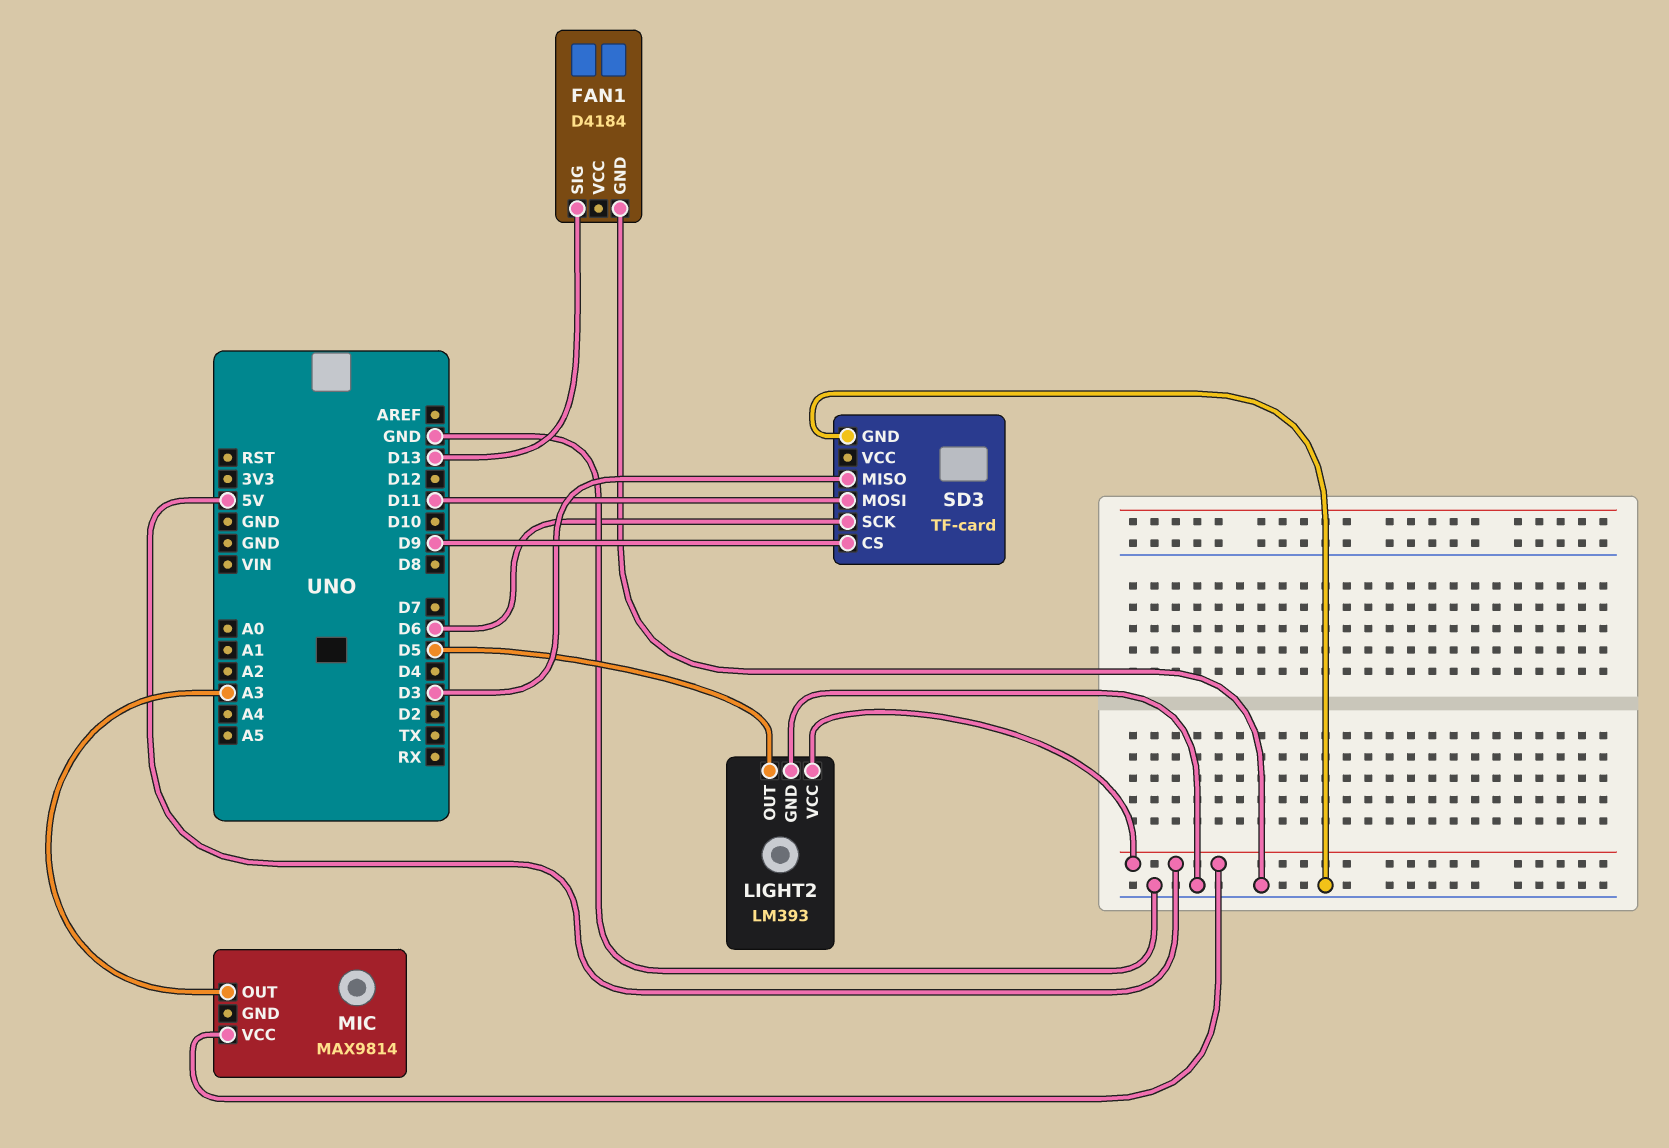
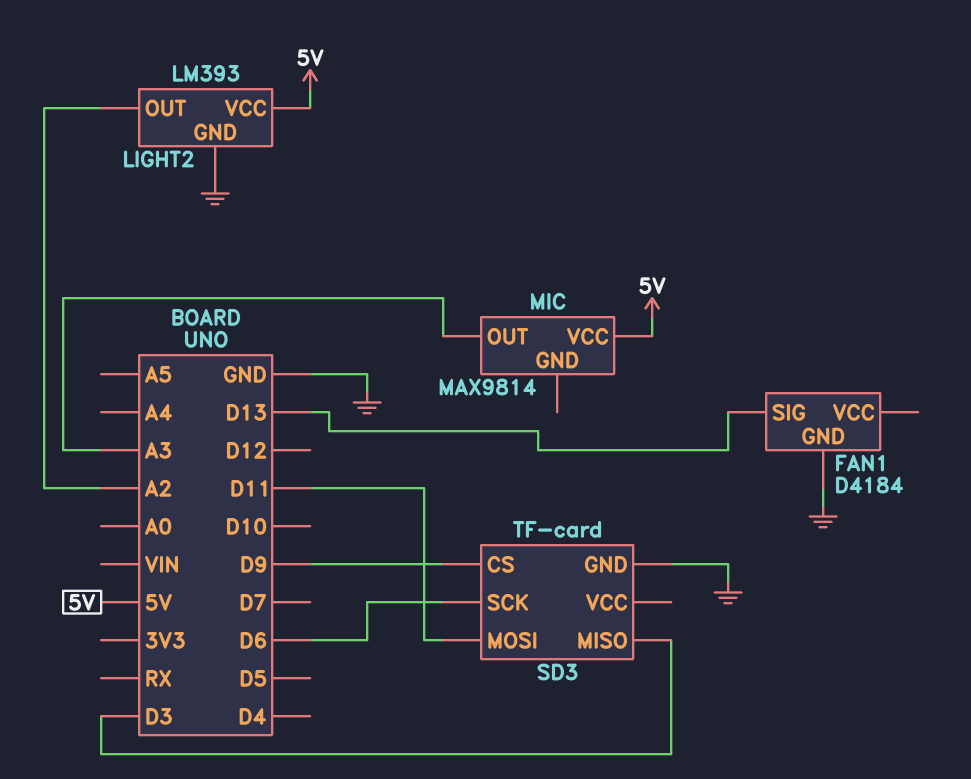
LIGHT2 pin OUT: D5 -> A2

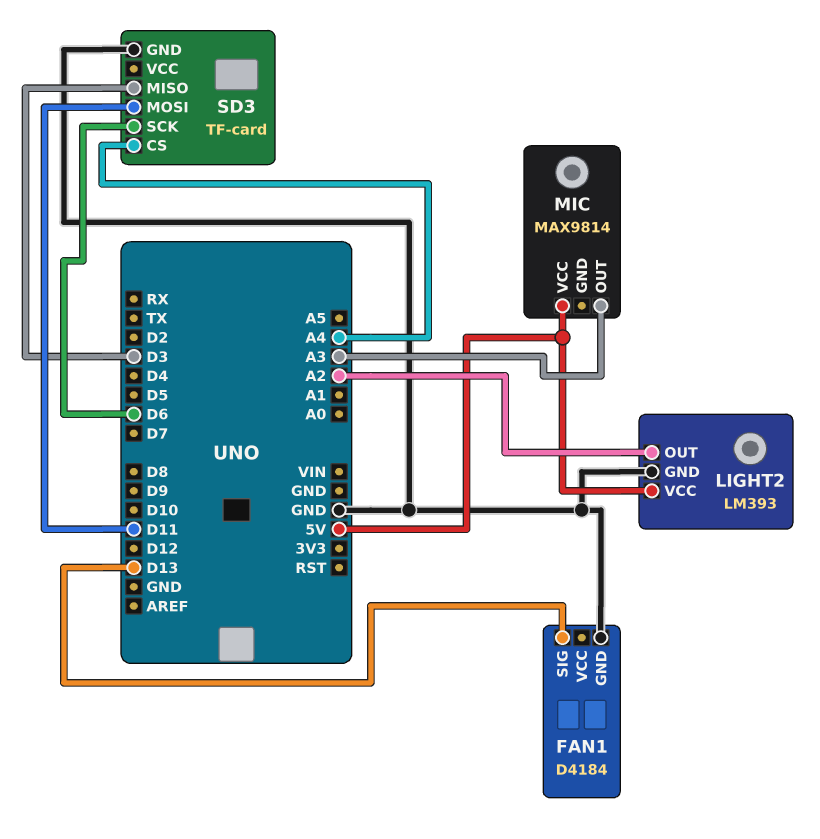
SD3 pin CS: D9 -> A4

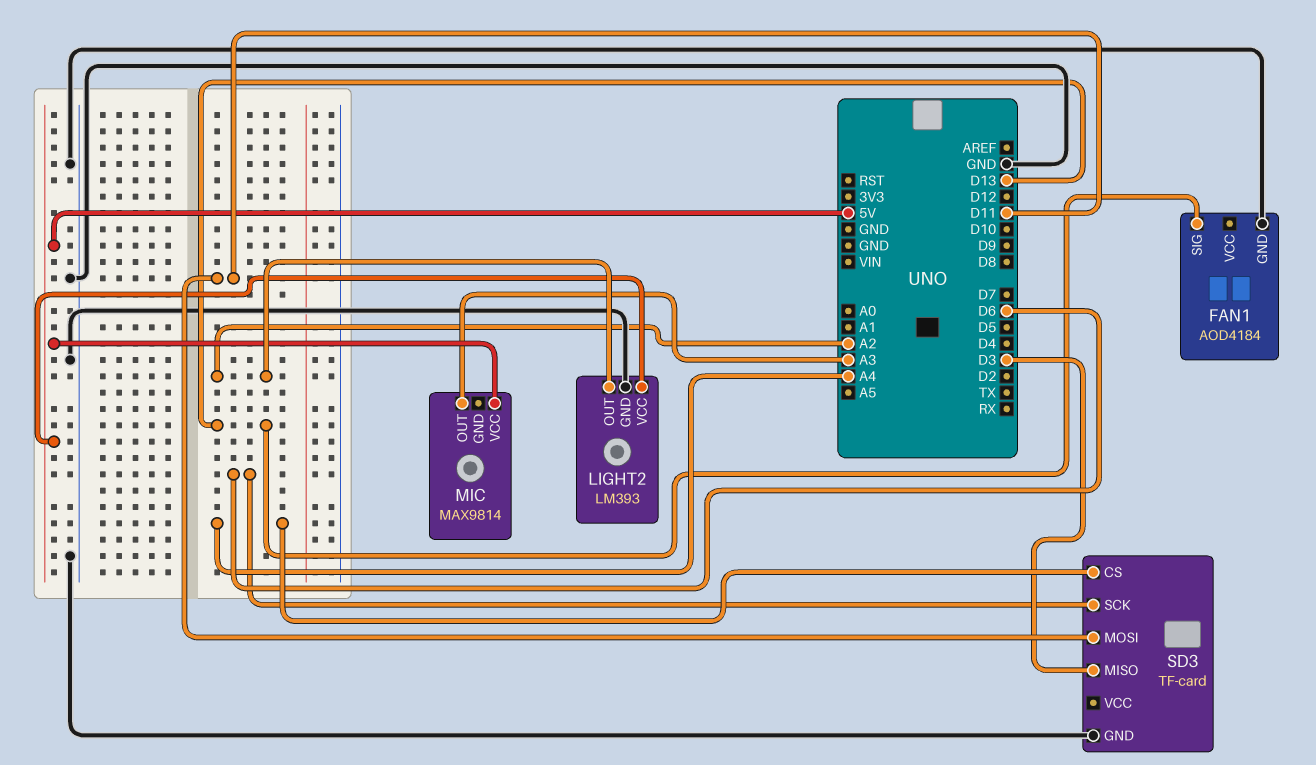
FAN1: D4184 -> AOD4184

